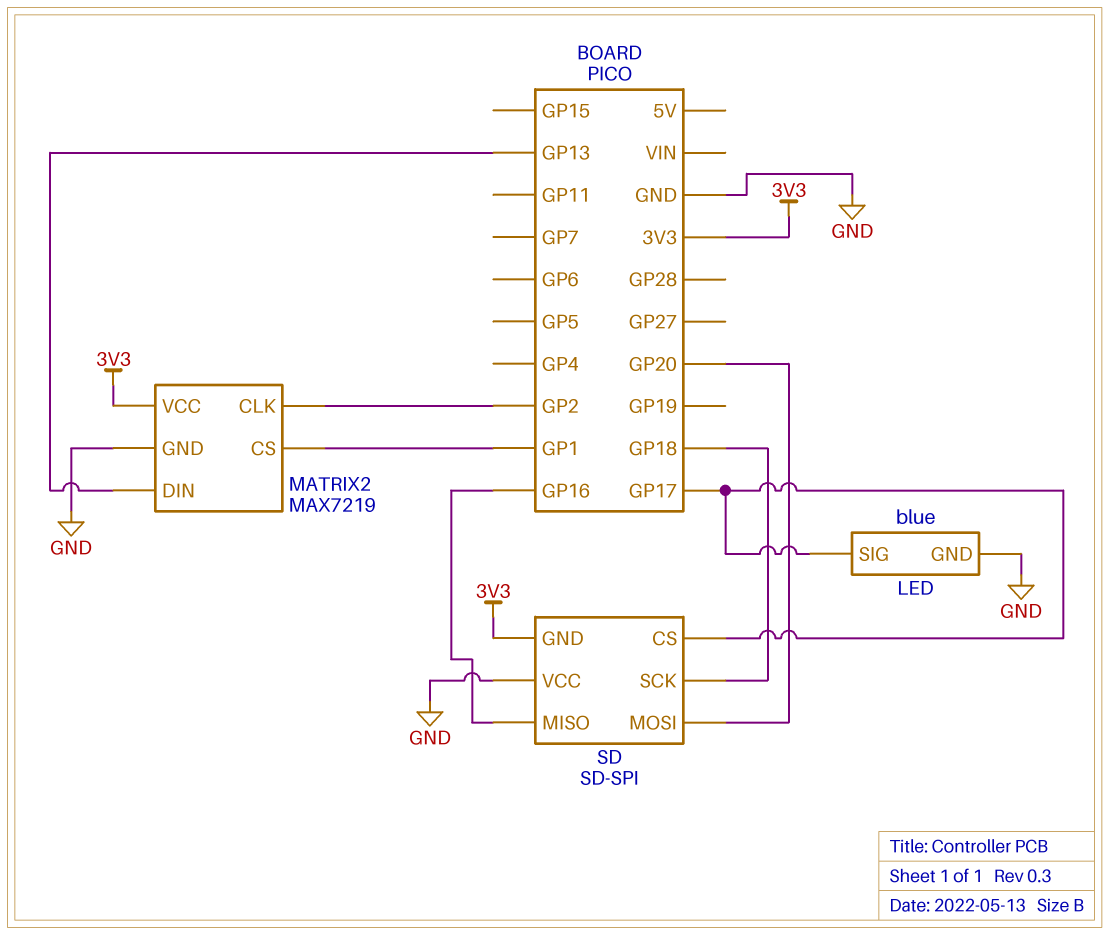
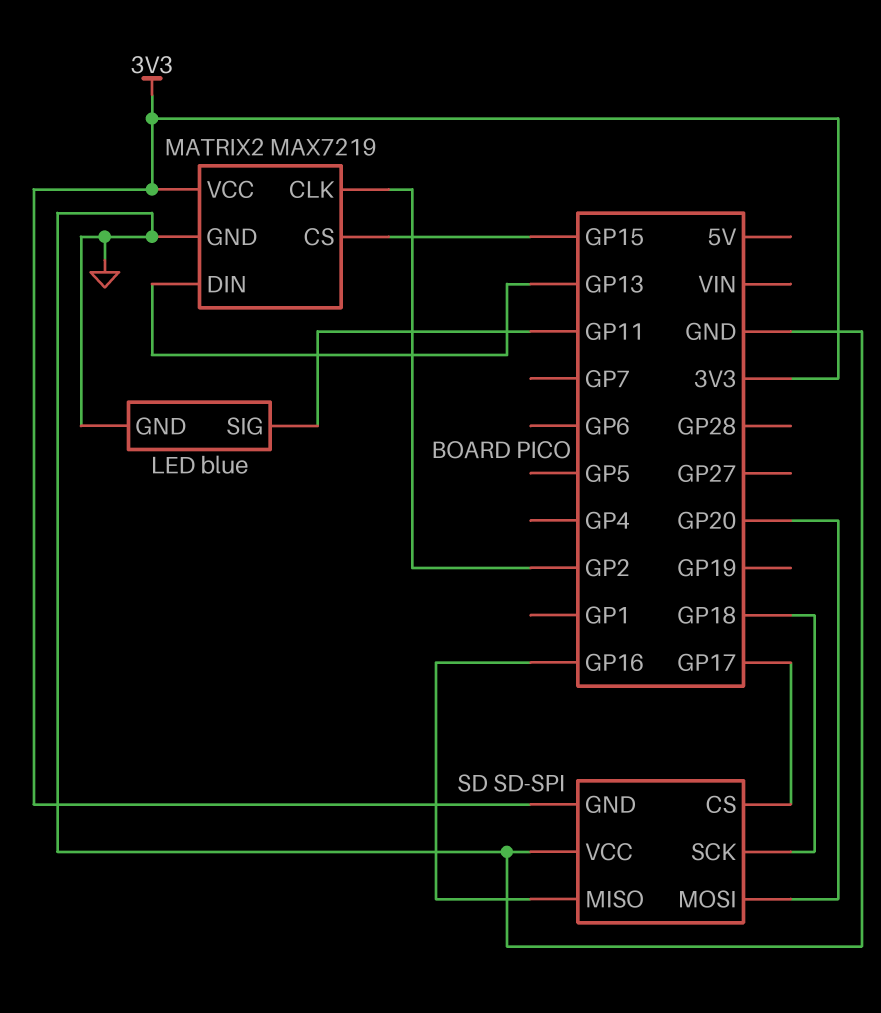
LED pin SIG: GP17 -> GP11
MATRIX2 pin CS: GP1 -> GP15

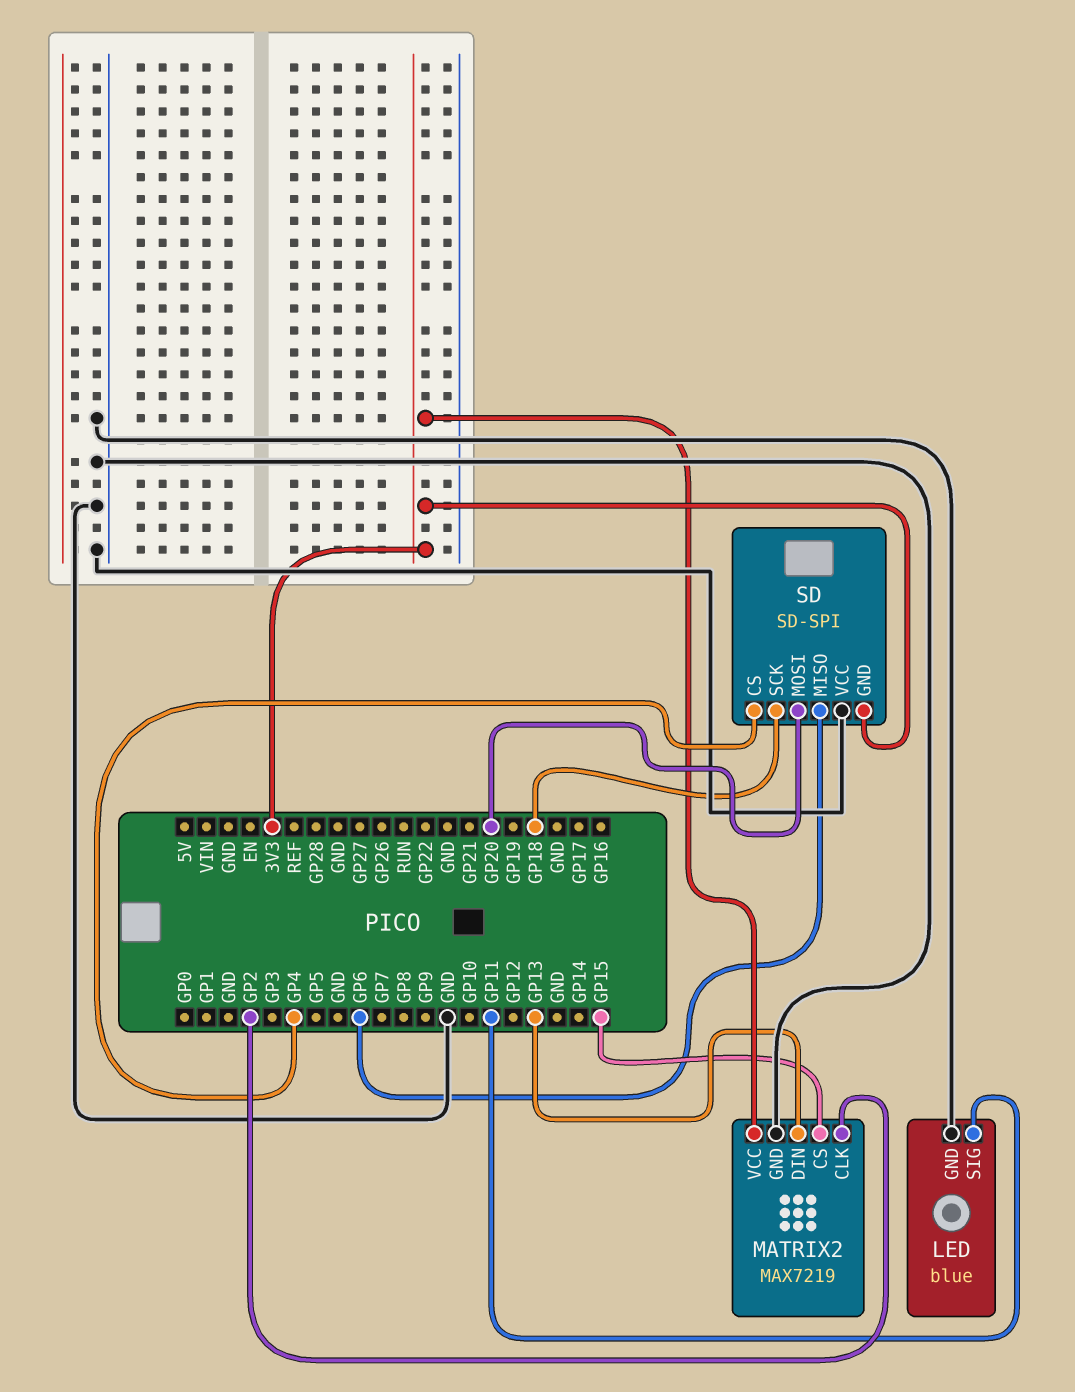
SD pin CS: GP17 -> GP4
SD pin MISO: GP16 -> GP6

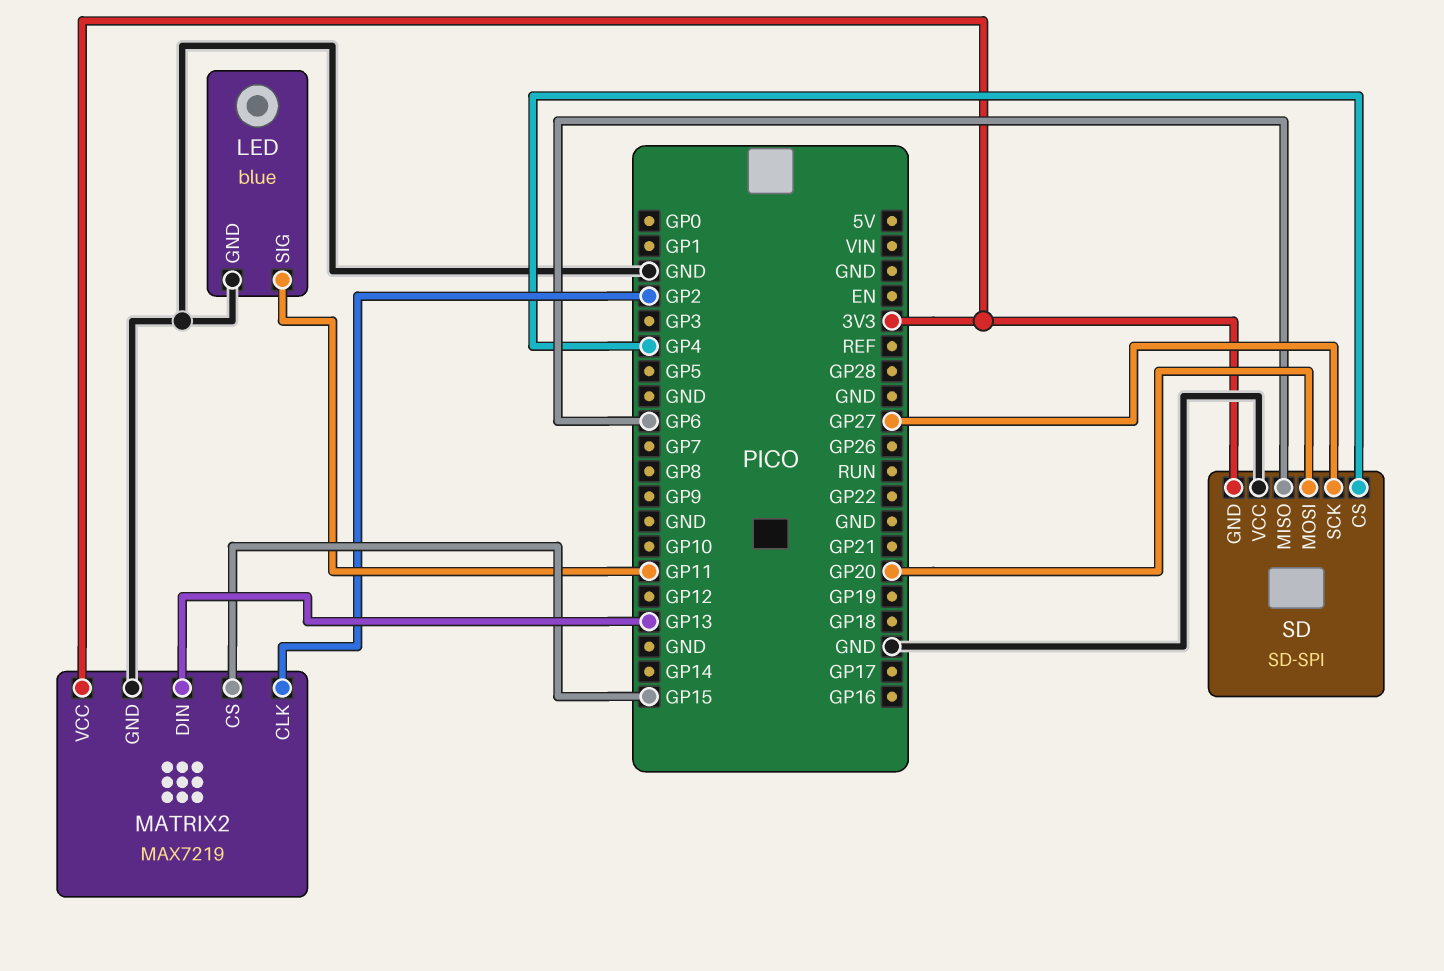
SD pin SCK: GP18 -> GP27

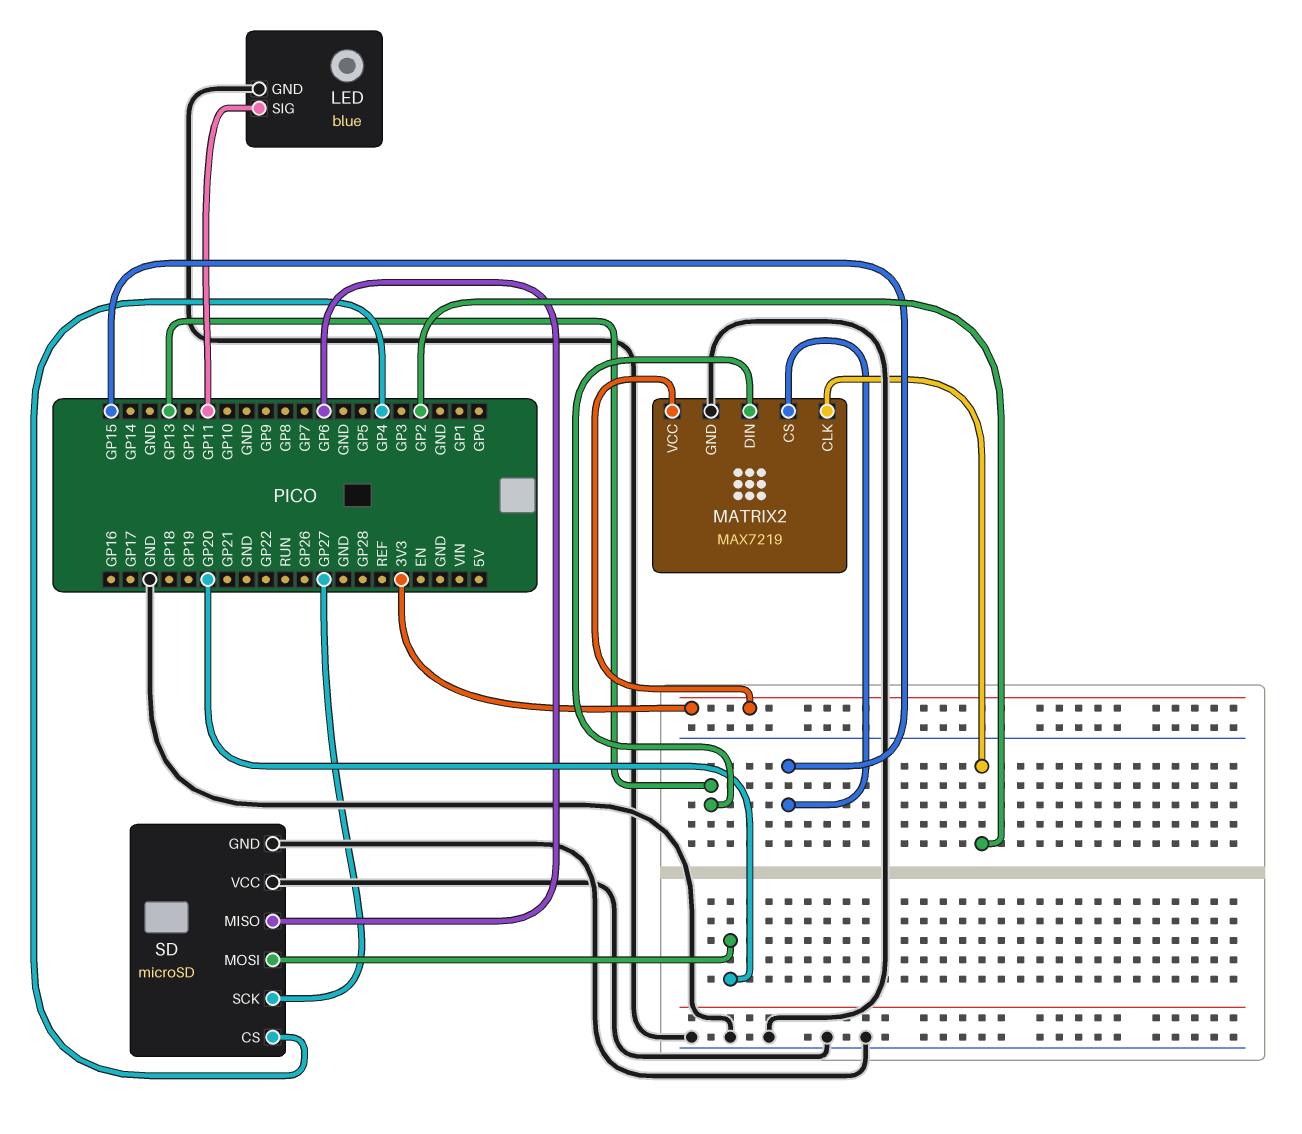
SD: SD-SPI -> microSD
SD pin GND: 3V3 -> GND

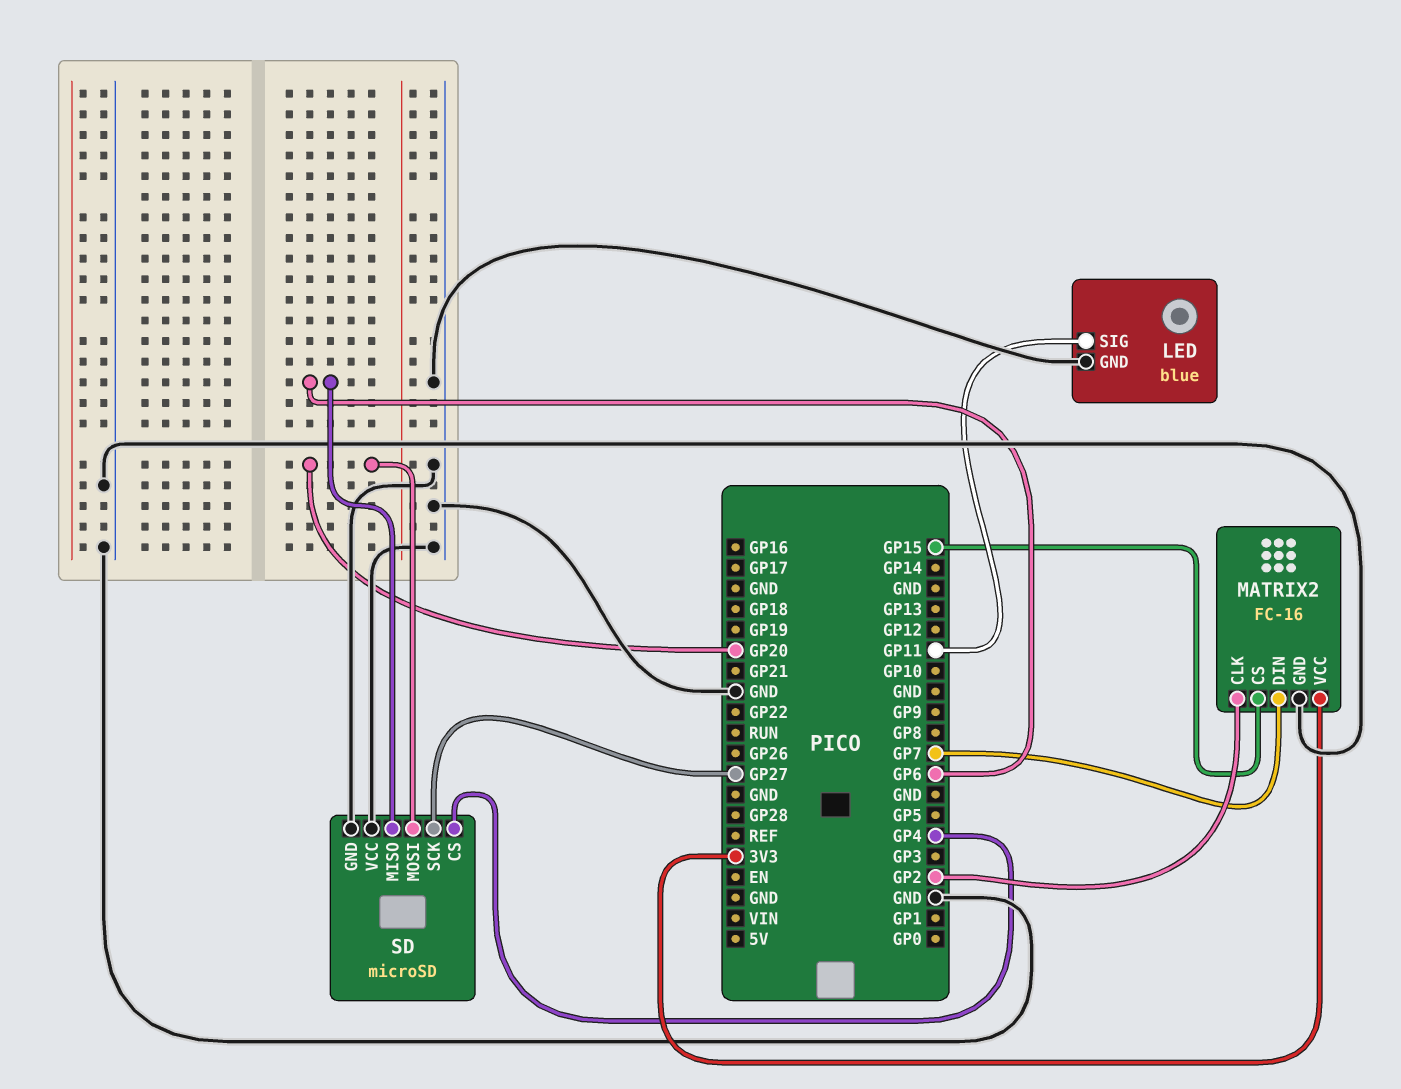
MATRIX2: MAX7219 -> FC-16
MATRIX2 pin DIN: GP13 -> GP7

